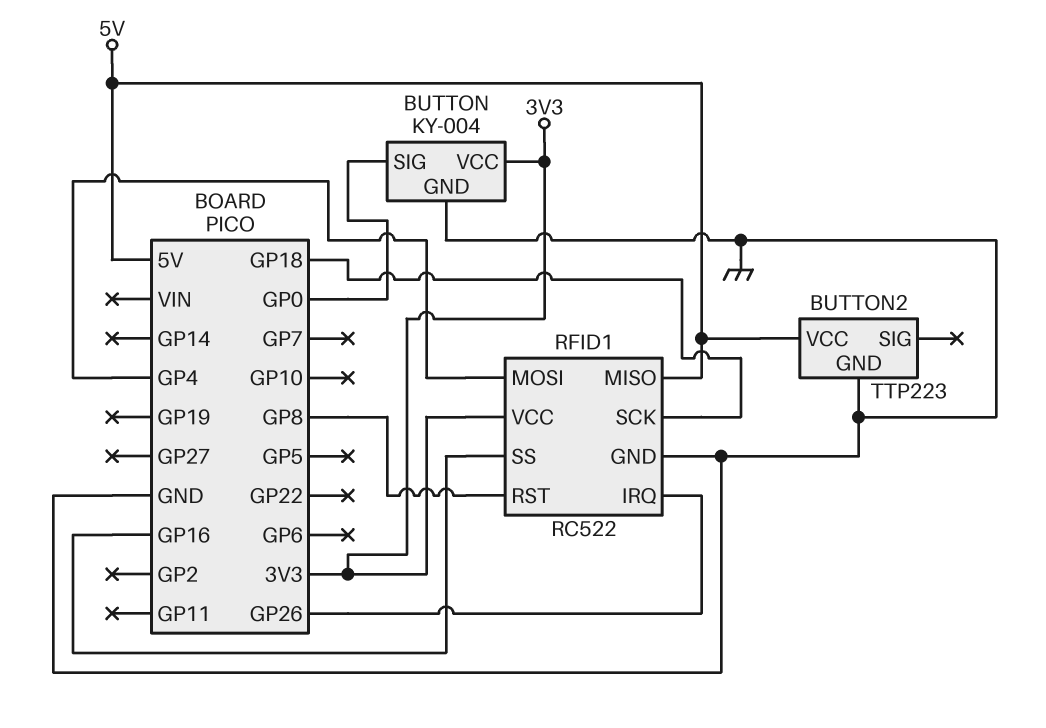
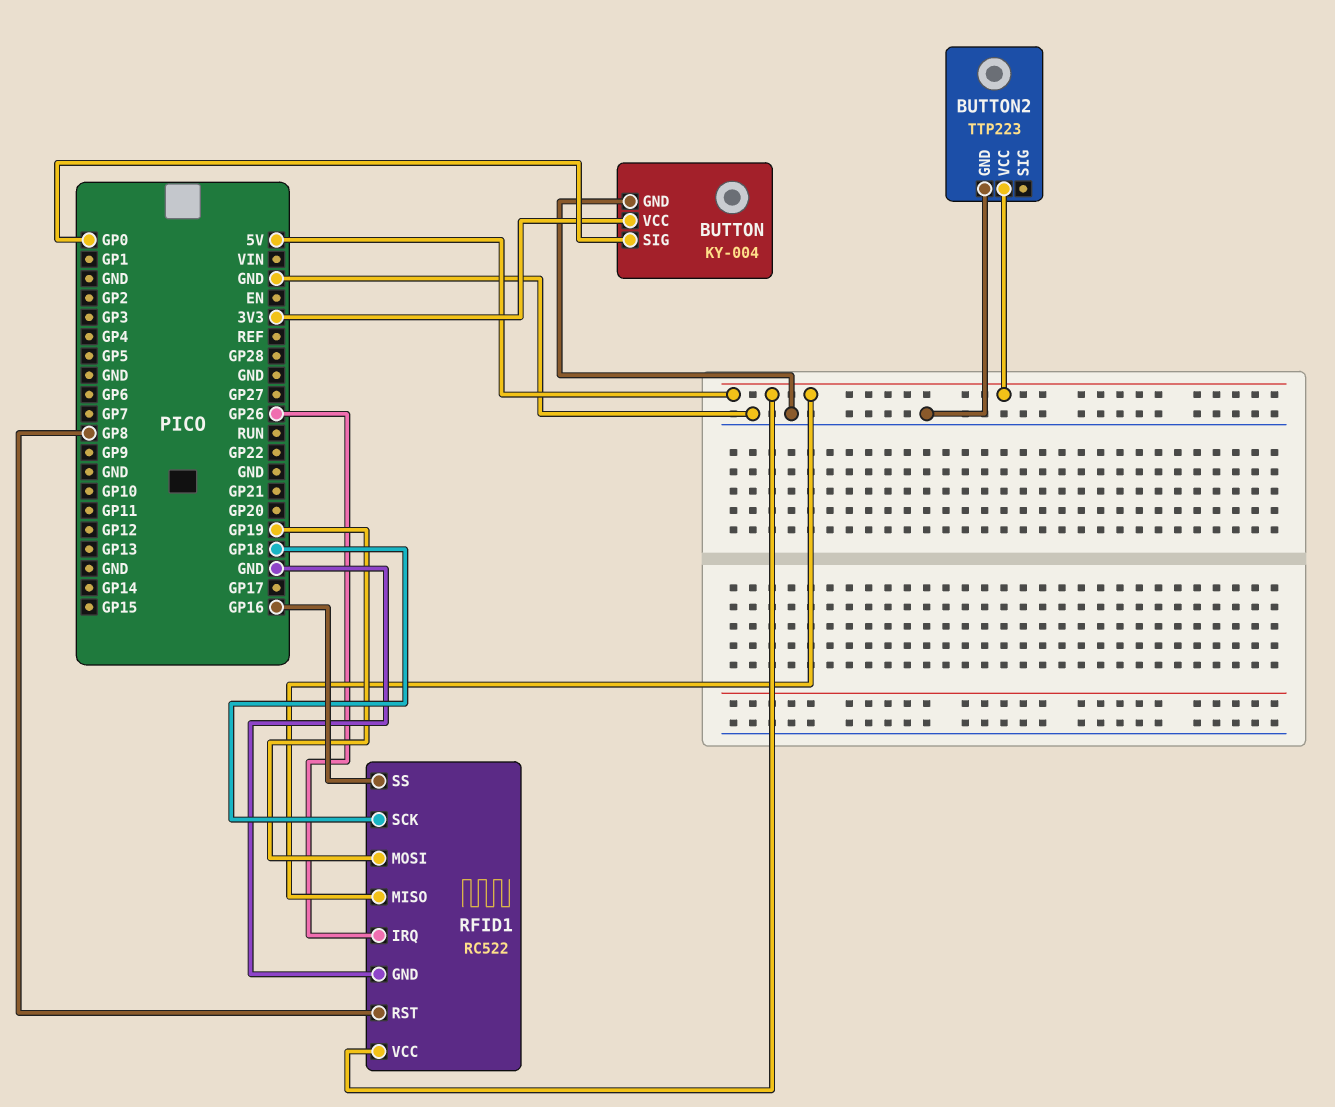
RFID1 pin MOSI: GP4 -> GP19
RFID1 pin VCC: 3V3 -> 5V

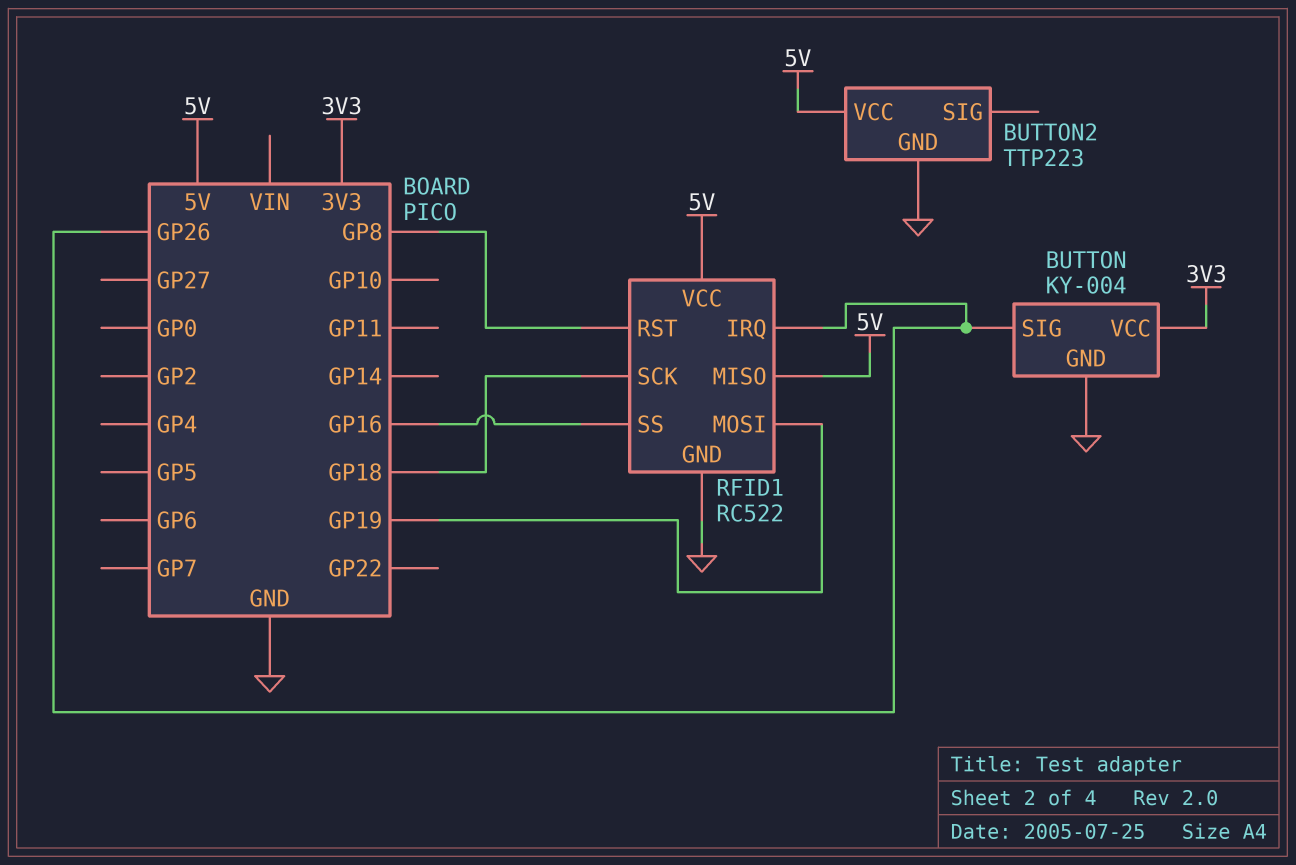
BUTTON pin SIG: GP0 -> GP26

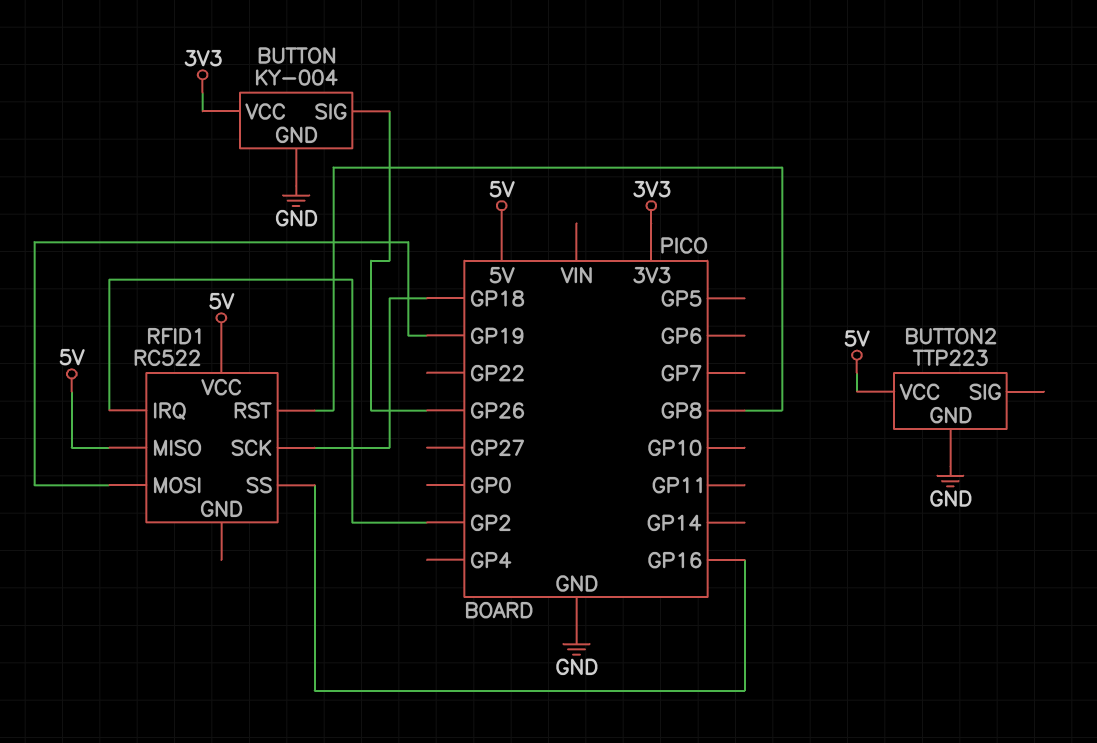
RFID1 pin GND: GND -> none
RFID1 pin IRQ: GP26 -> GP2

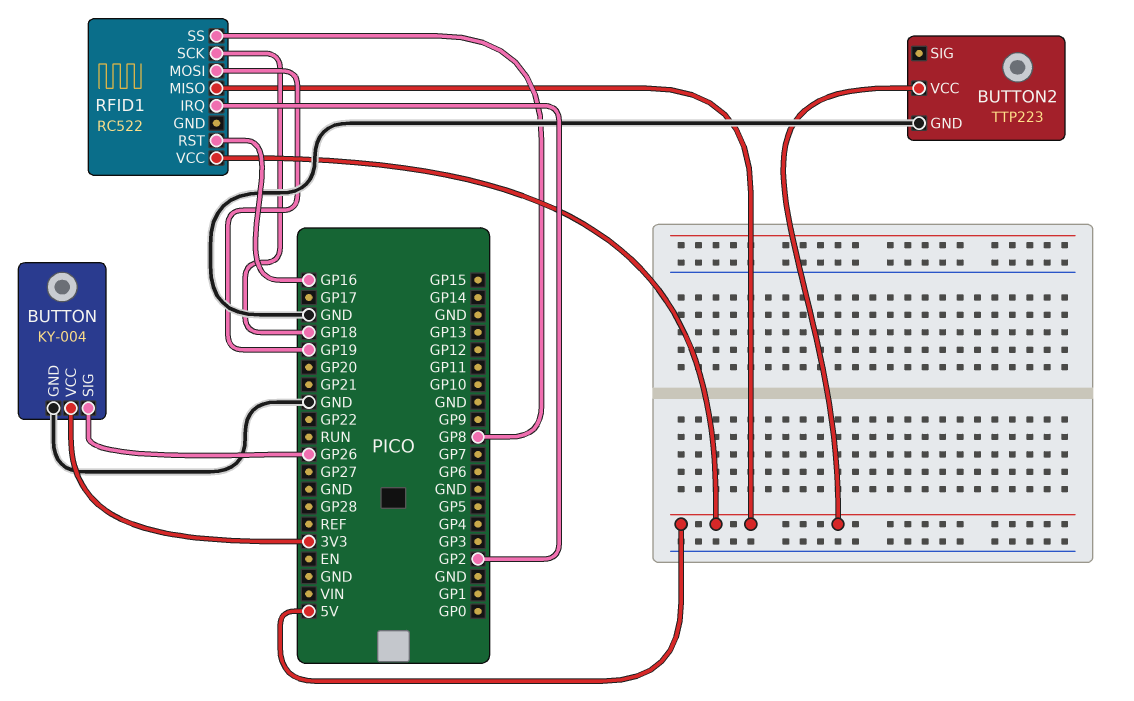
RFID1 pin RST: GP8 -> GP16
RFID1 pin SS: GP16 -> GP8

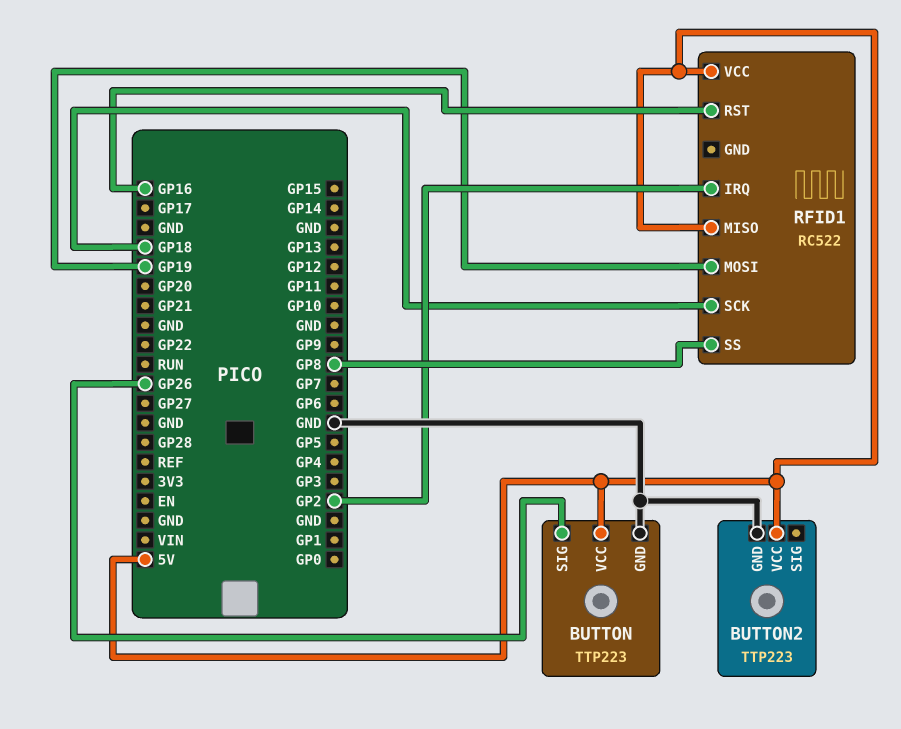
BUTTON: KY-004 -> TTP223
BUTTON pin VCC: 3V3 -> 5V

